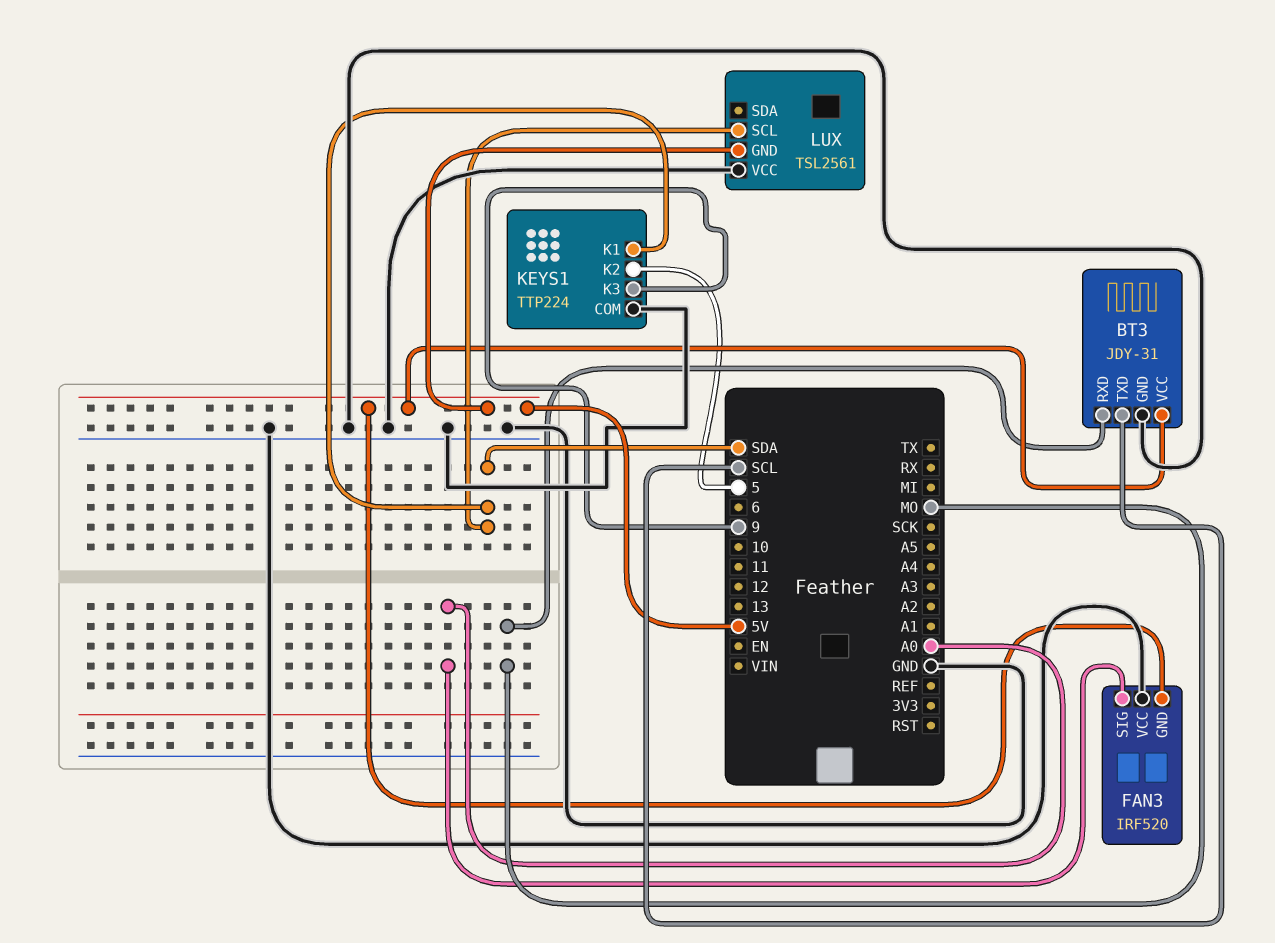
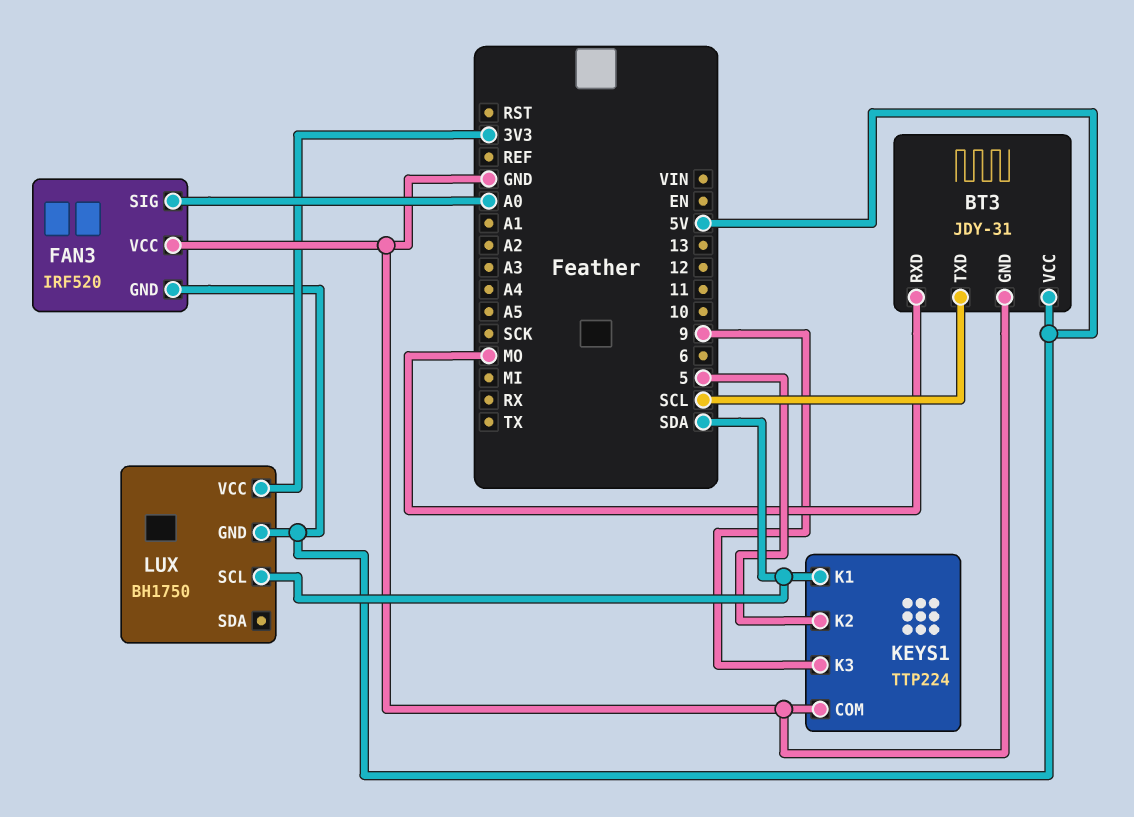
LUX: TSL2561 -> BH1750
LUX pin VCC: GND -> 3V3

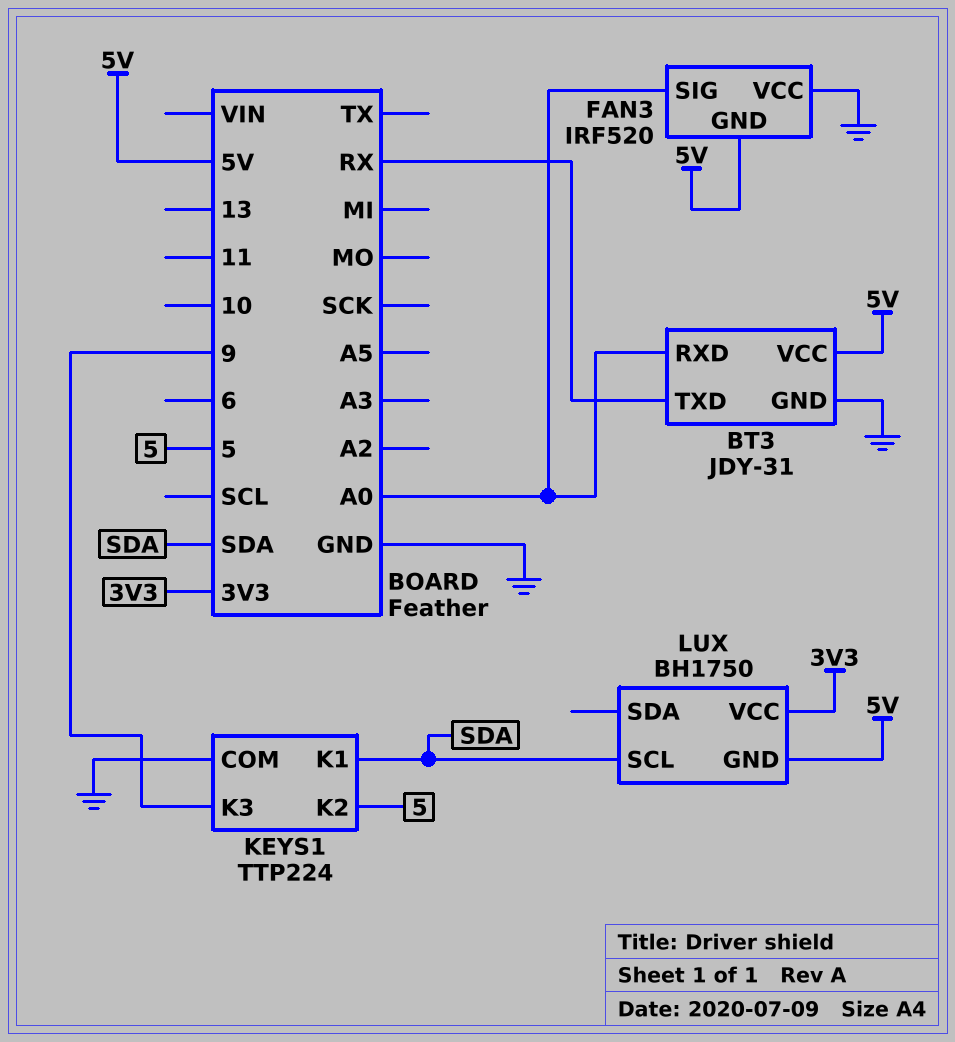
BT3 pin RXD: MO -> A0
BT3 pin TXD: SCL -> RX

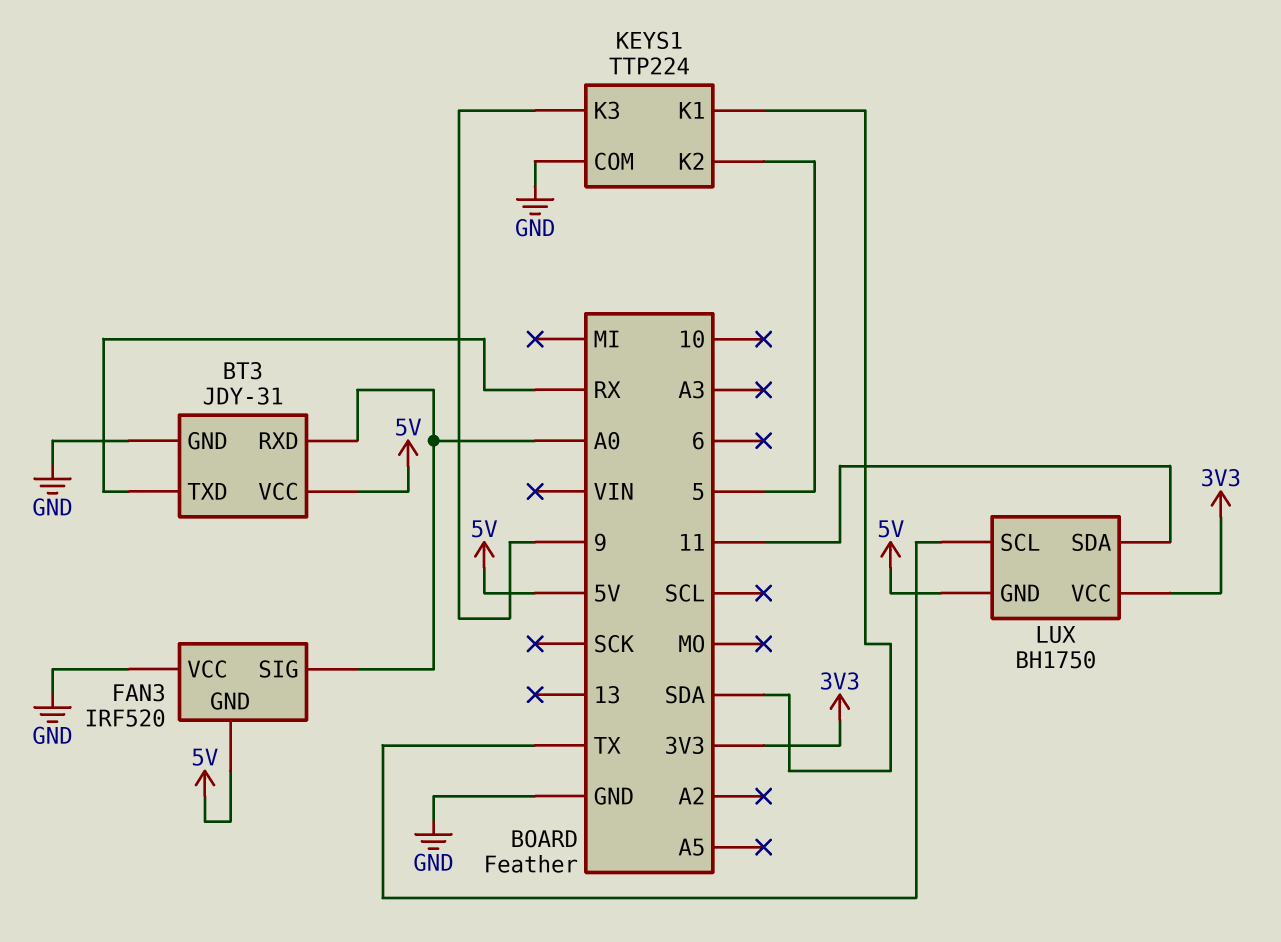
LUX pin SCL: SDA -> TX
LUX pin SDA: none -> 11

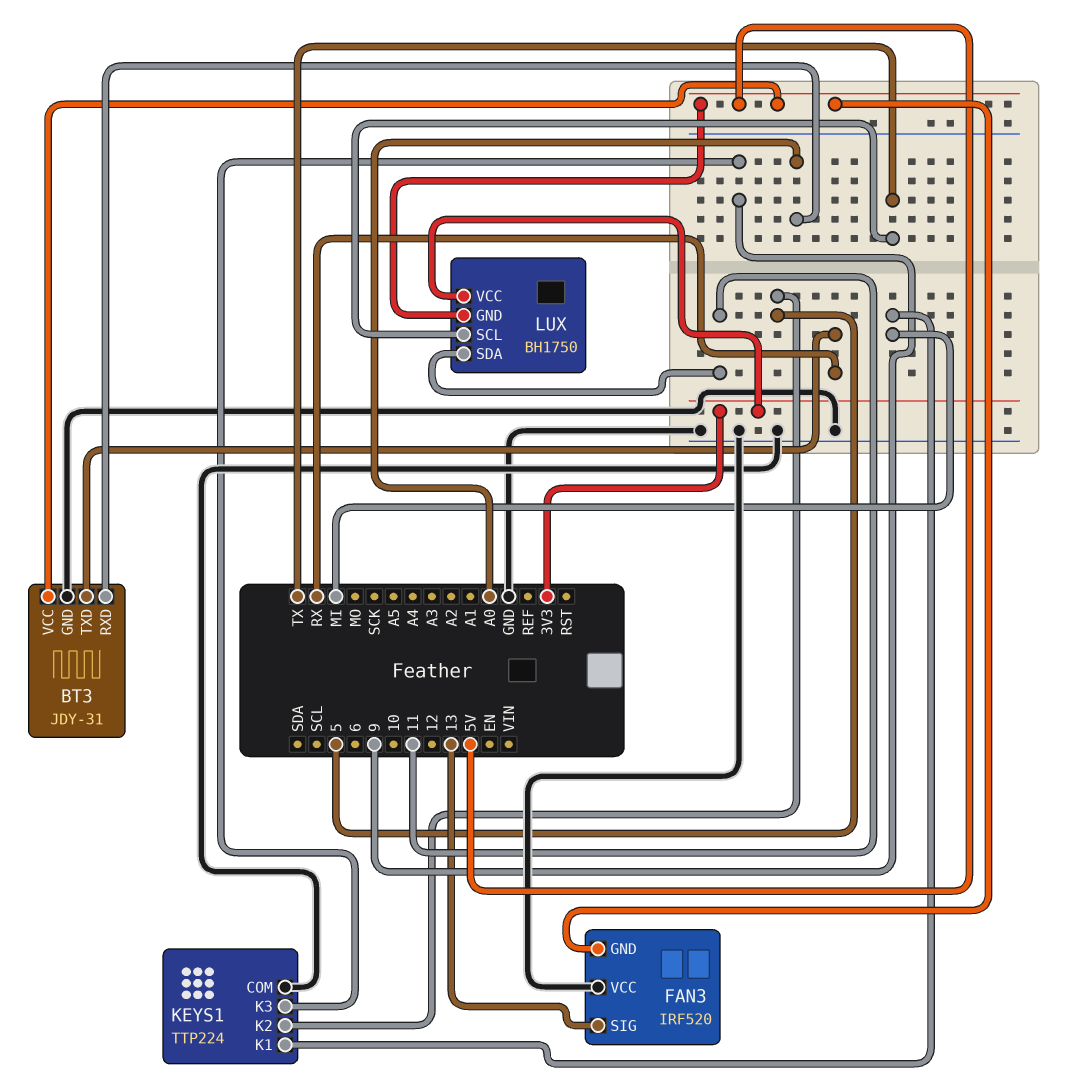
FAN3 pin SIG: A0 -> 13
KEYS1 pin K1: SDA -> MI

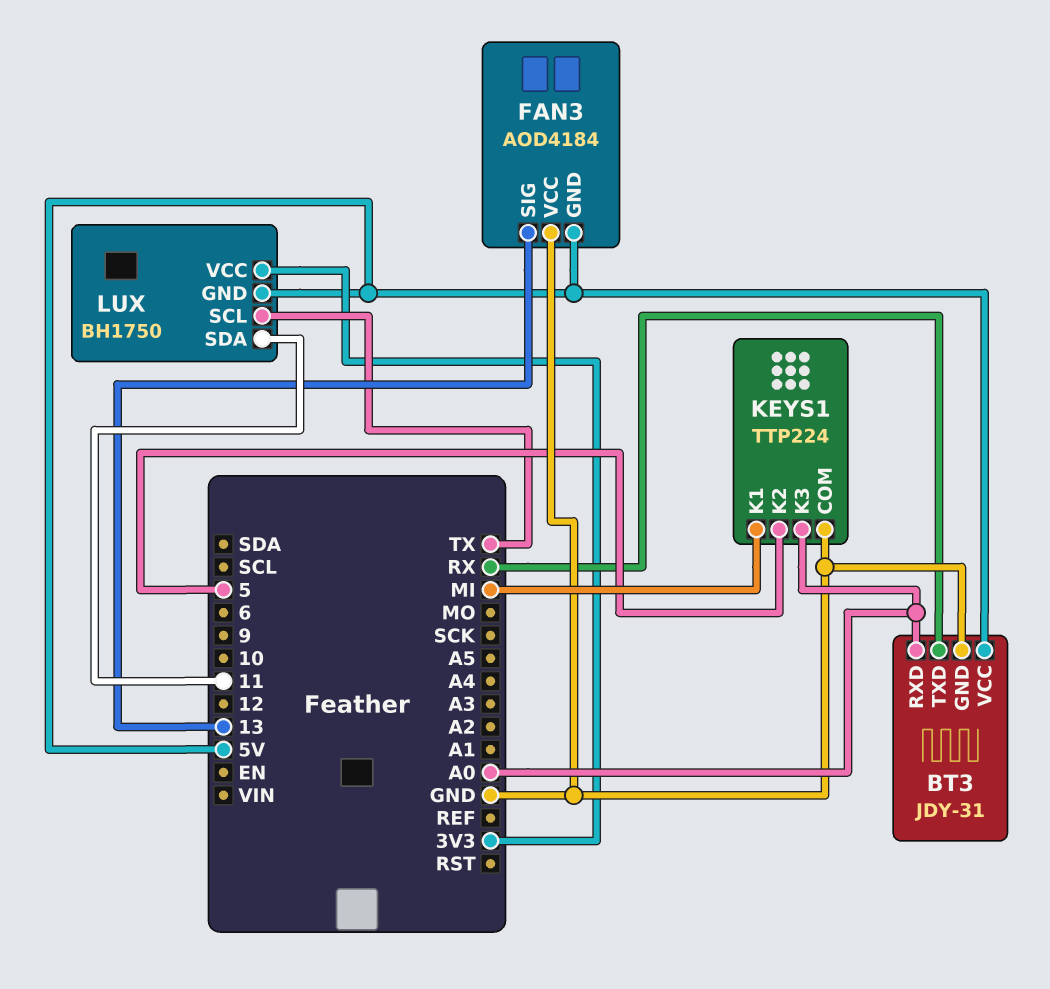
FAN3: IRF520 -> AOD4184
KEYS1 pin K3: 9 -> A0

